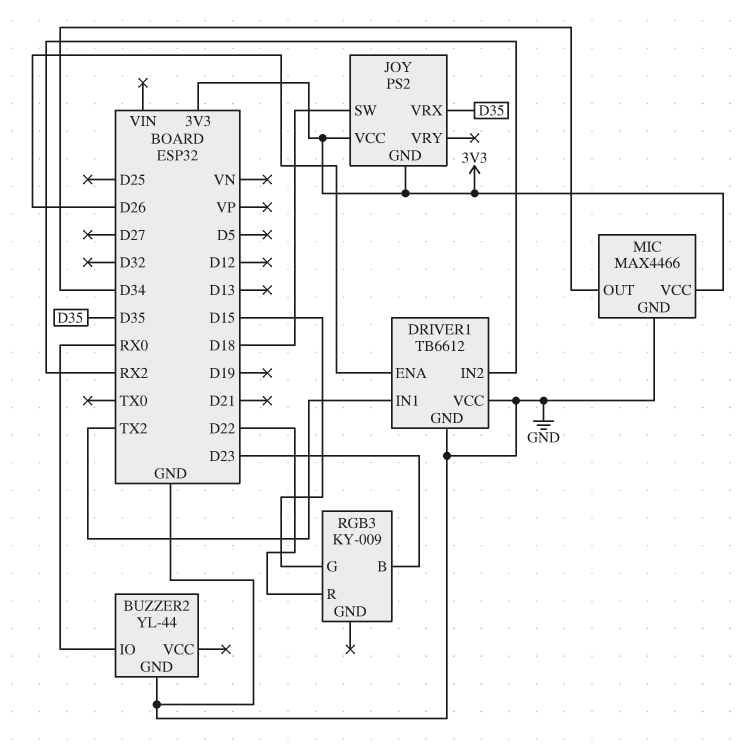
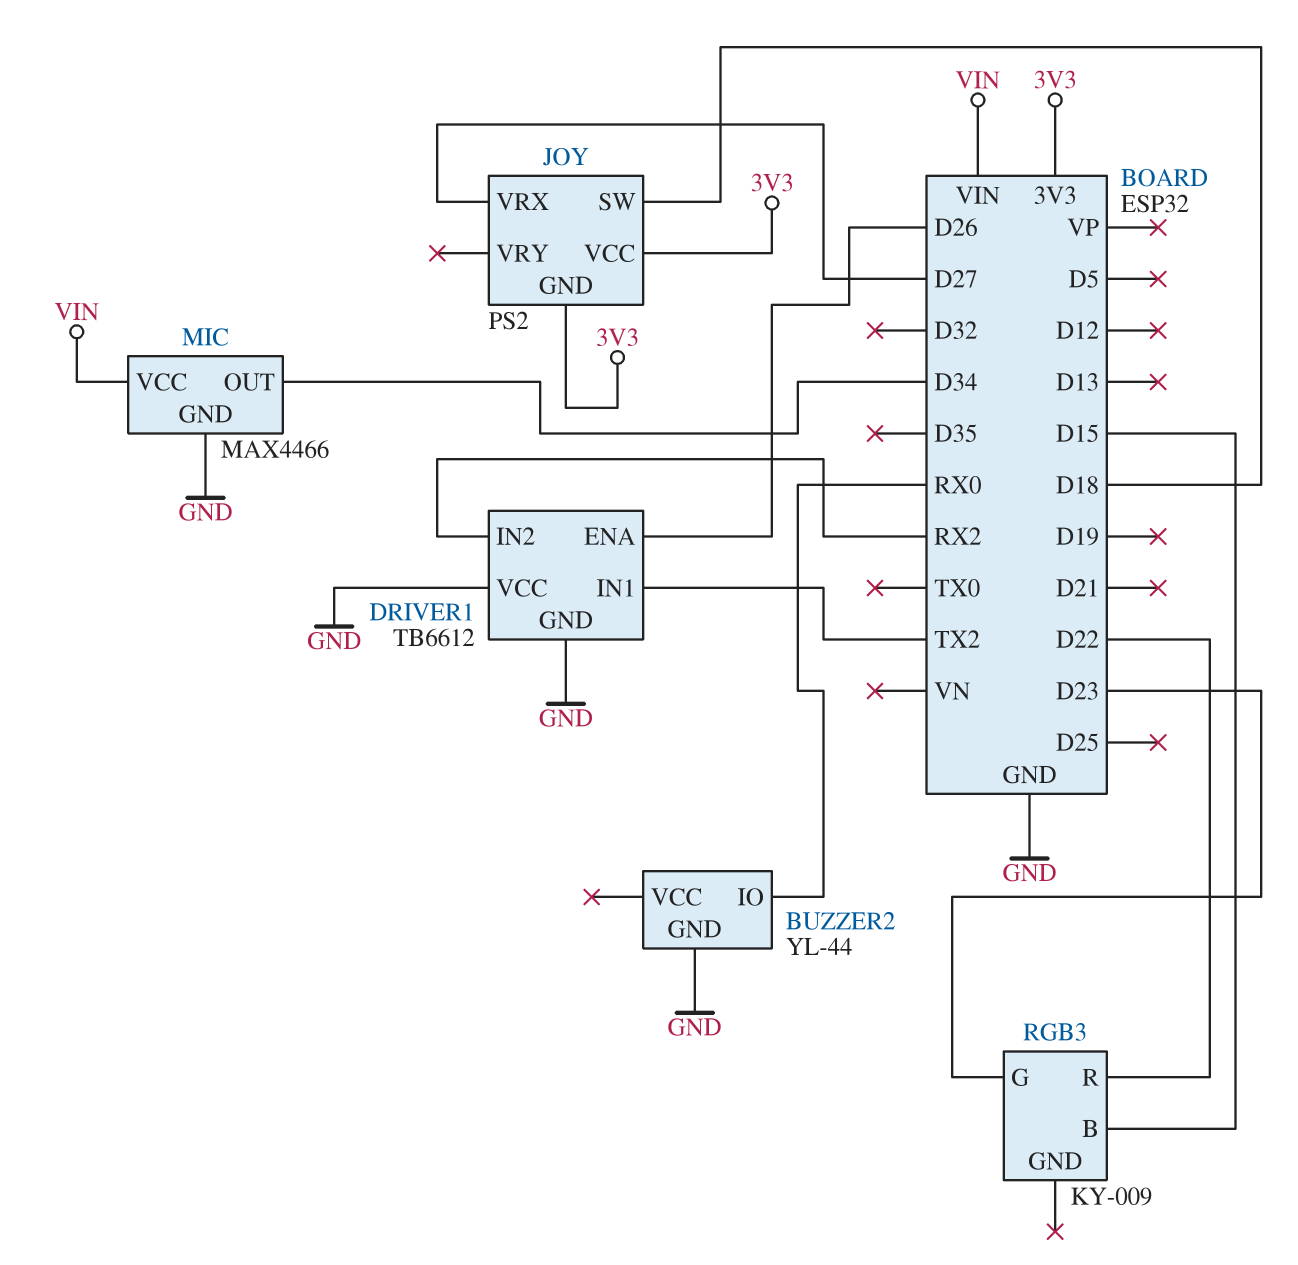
JOY pin VRX: D35 -> D27
MIC pin VCC: 3V3 -> VIN
RGB3 pin B: D23 -> D15
RGB3 pin G: D15 -> D23

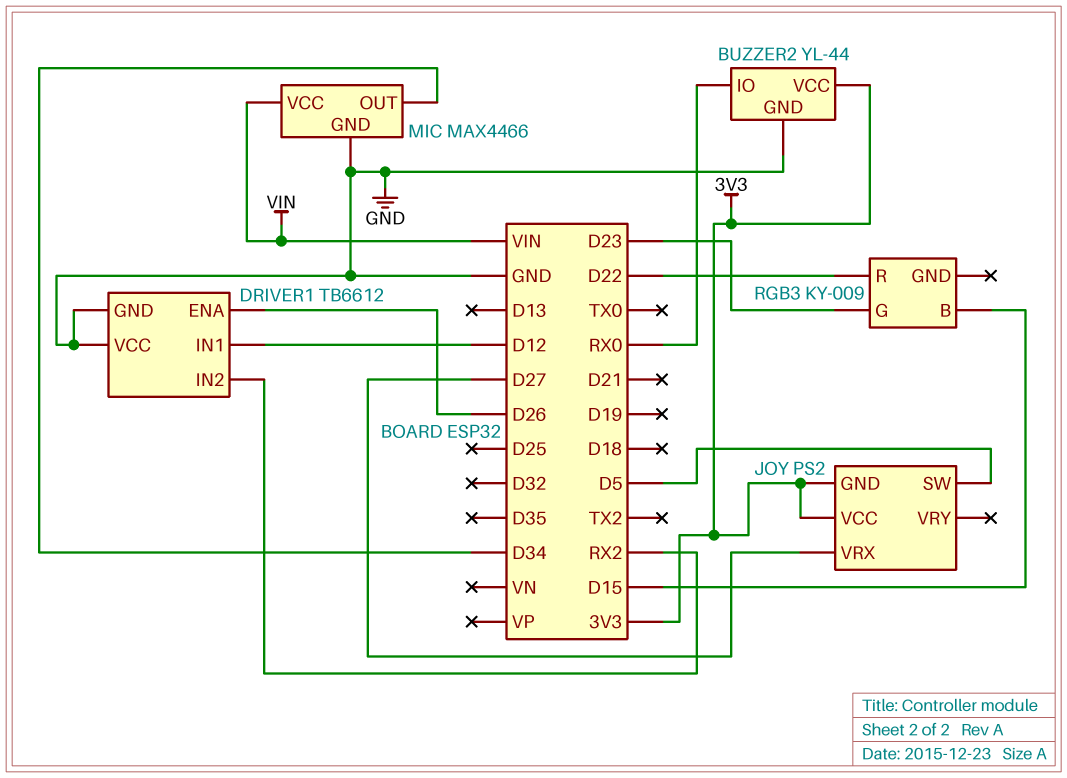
BUZZER2 pin VCC: none -> 3V3
DRIVER1 pin IN1: TX2 -> D12
JOY pin SW: D18 -> D5

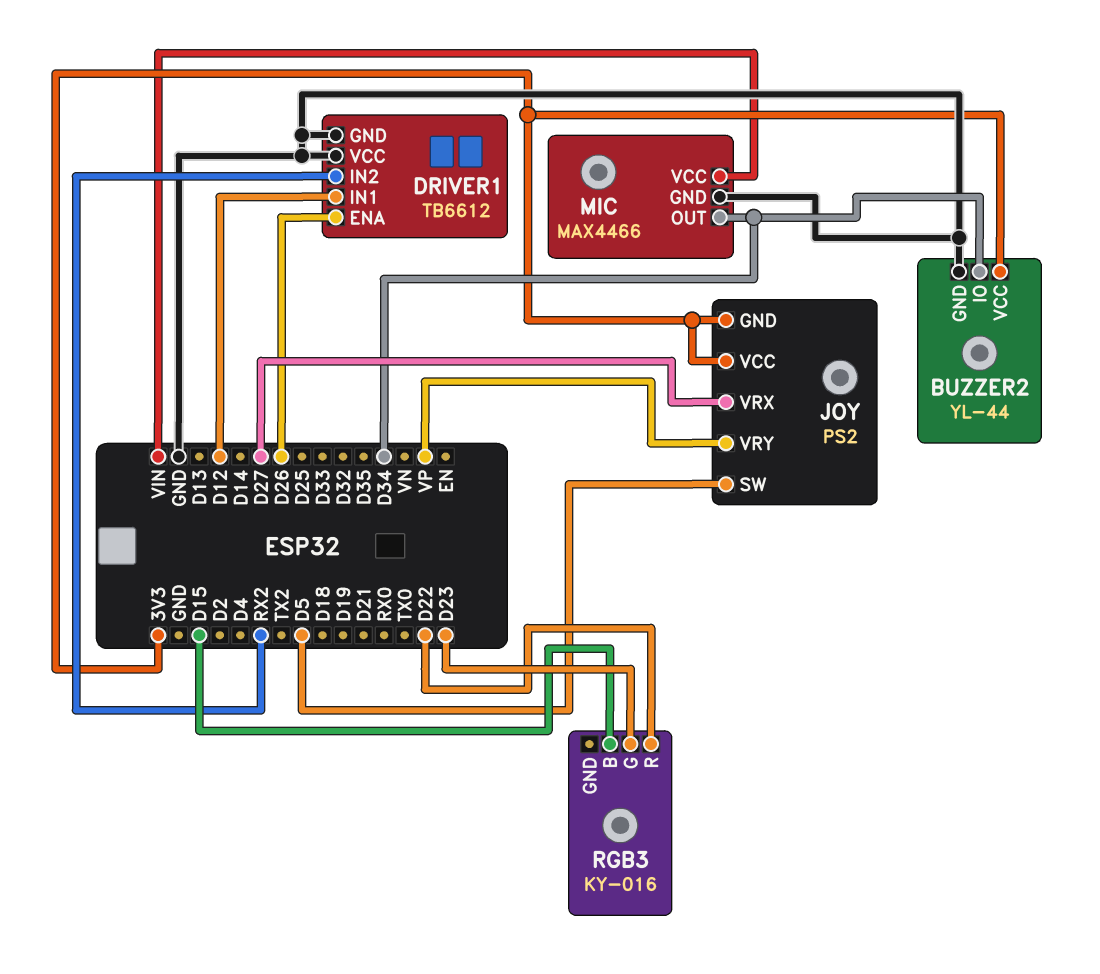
BUZZER2 pin IO: RX0 -> D34
JOY pin VRY: none -> VP
RGB3: KY-009 -> KY-016

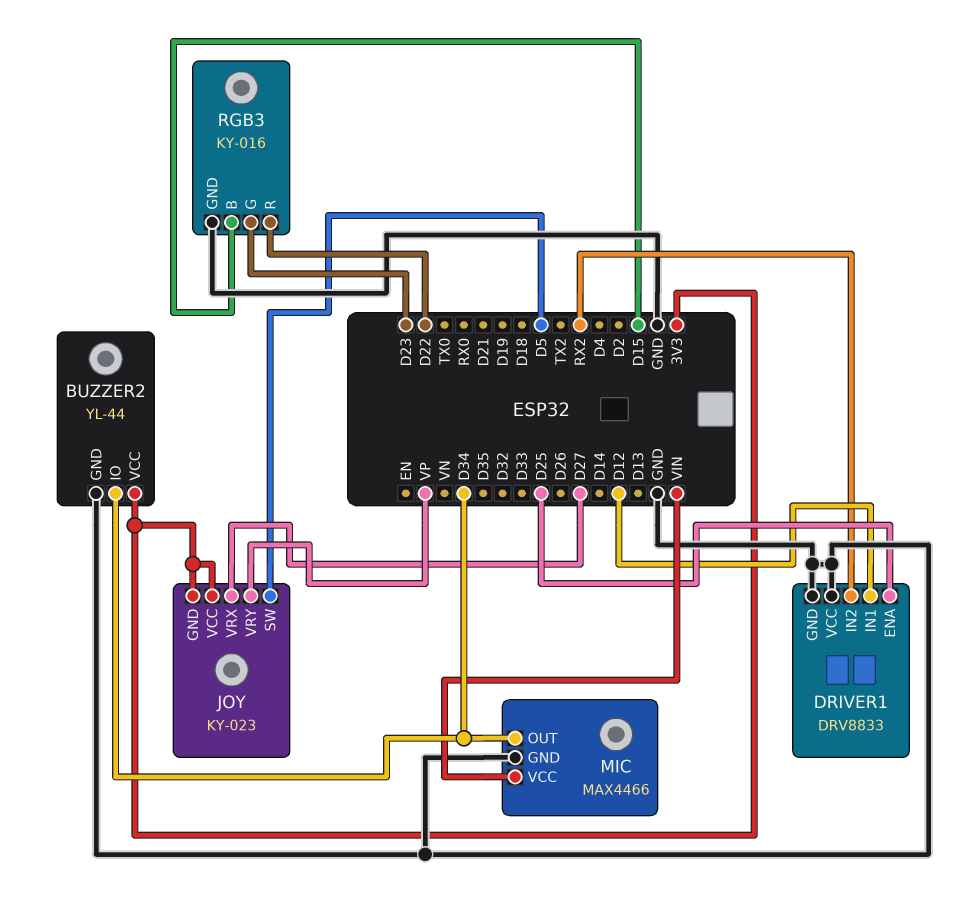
DRIVER1: TB6612 -> DRV8833
DRIVER1 pin ENA: D26 -> D25
JOY: PS2 -> KY-023
RGB3 pin GND: none -> GND

